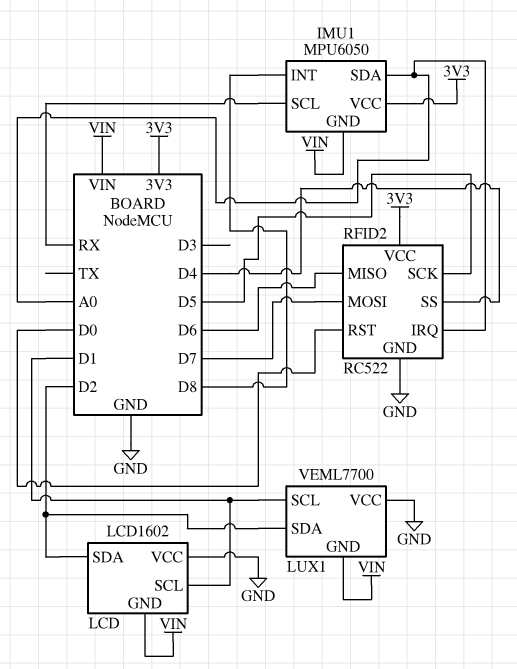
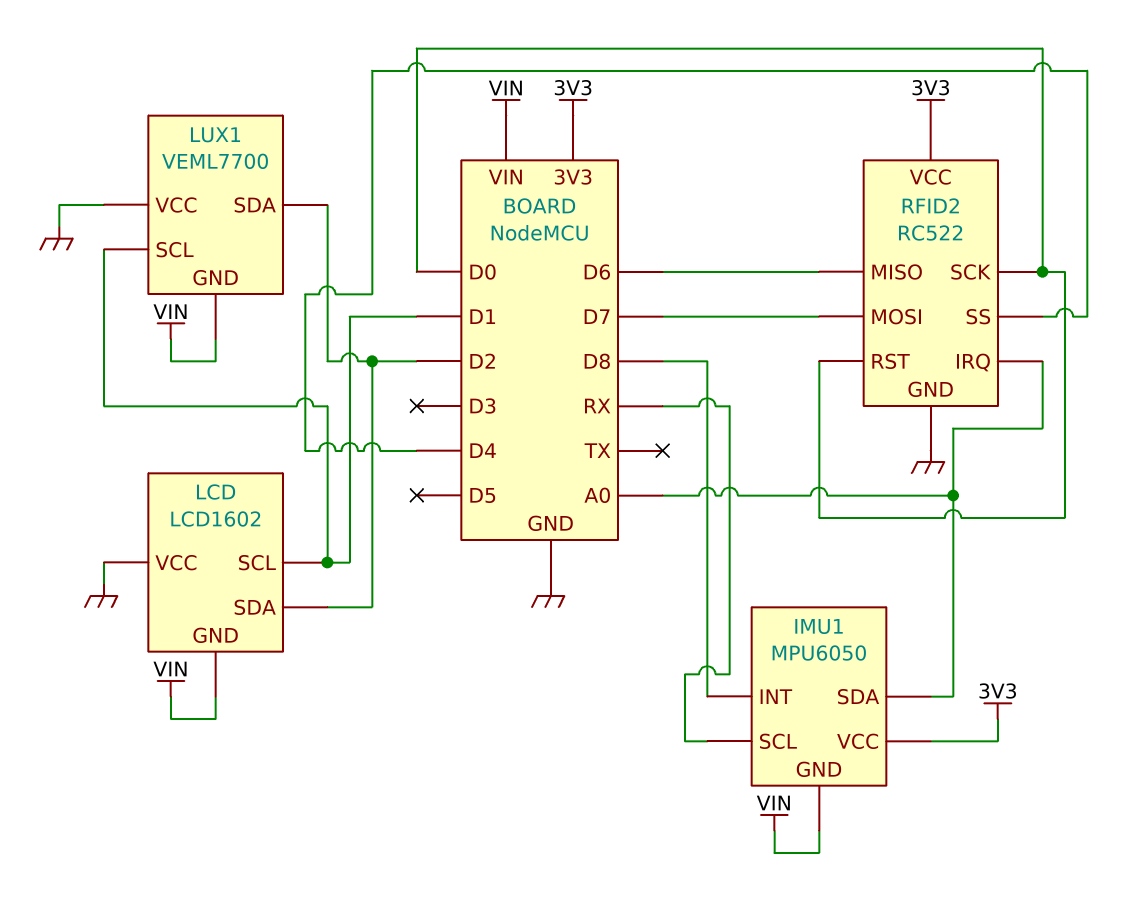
RFID2 pin SCK: D5 -> D0

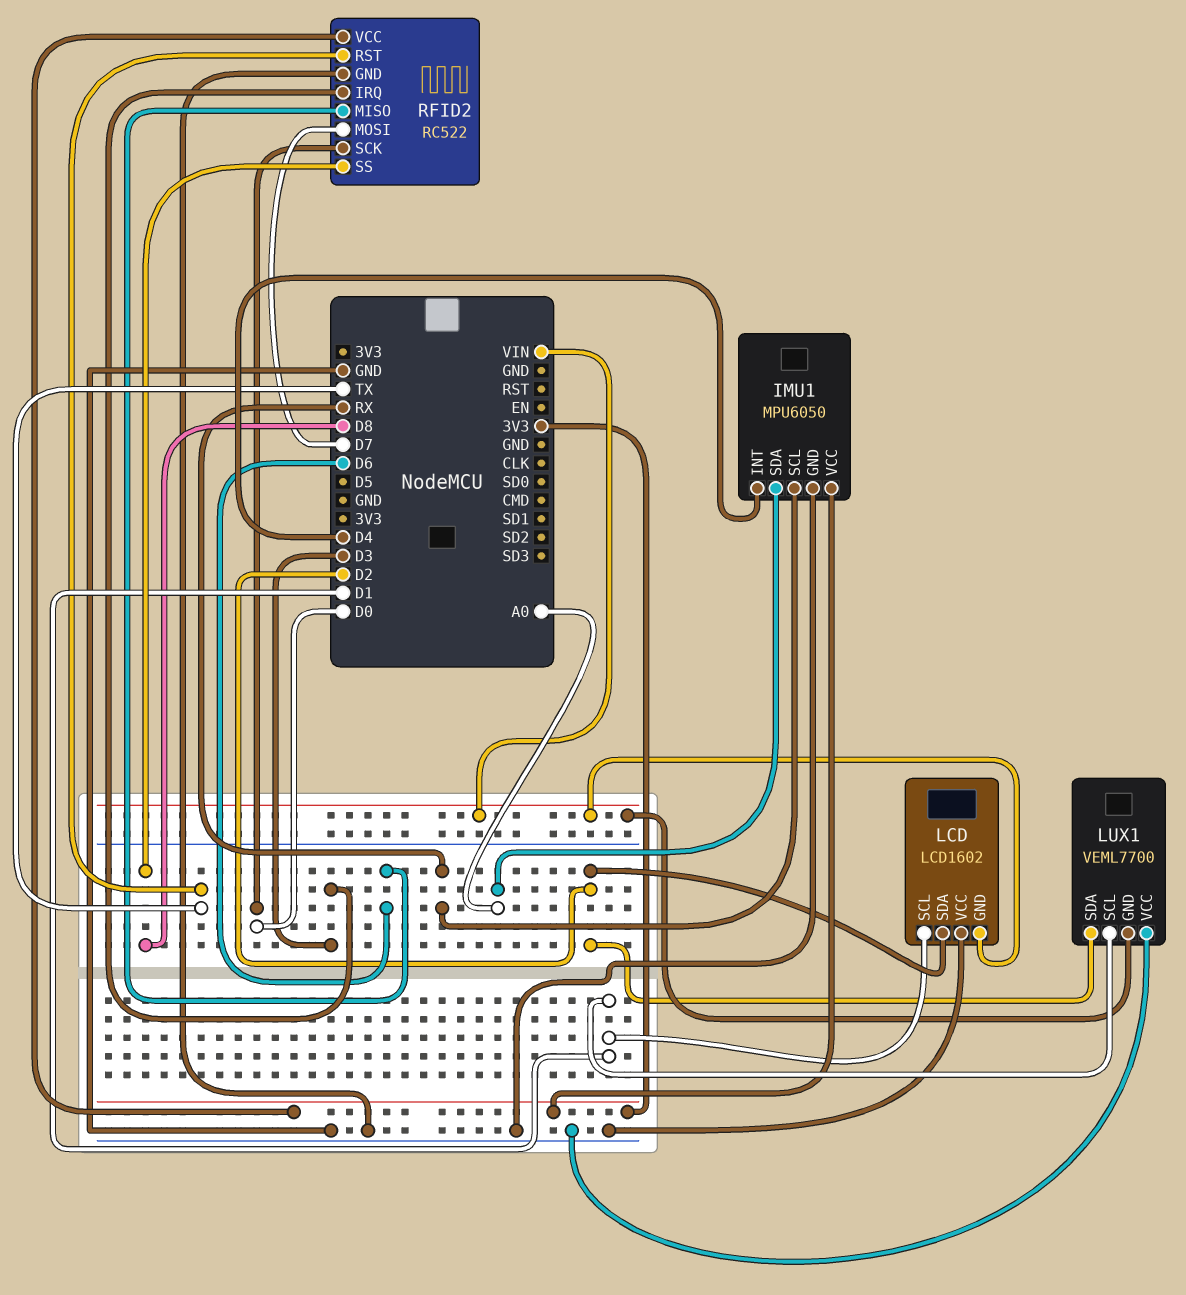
IMU1 pin GND: VIN -> GND
IMU1 pin INT: D8 -> D4
RFID2 pin IRQ: A0 -> D3
RFID2 pin RST: D0 -> TX
RFID2 pin SS: D4 -> D8

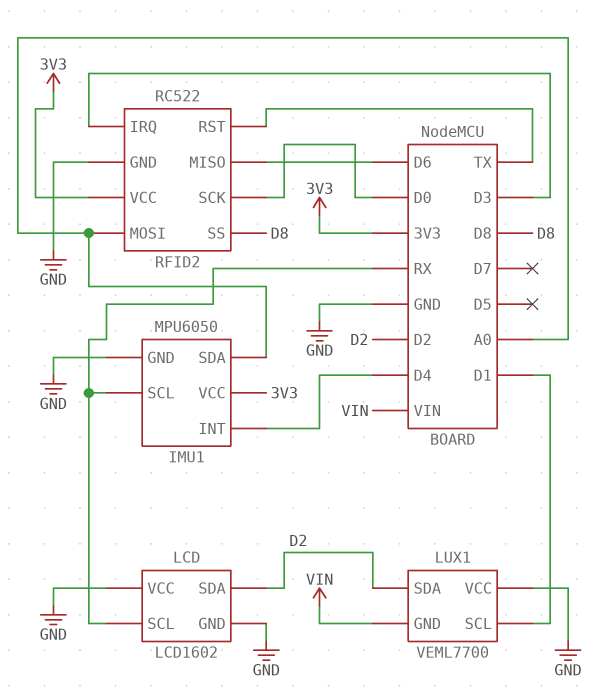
LCD pin GND: VIN -> GND
LCD pin SCL: D1 -> RX
RFID2 pin MOSI: D7 -> A0

